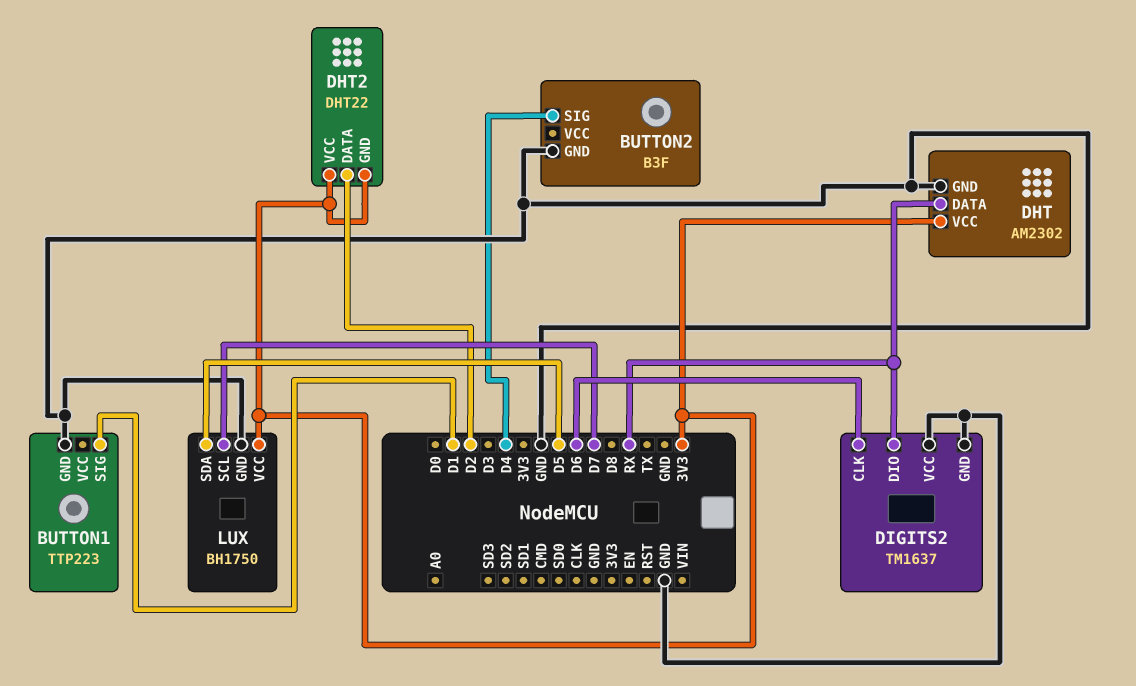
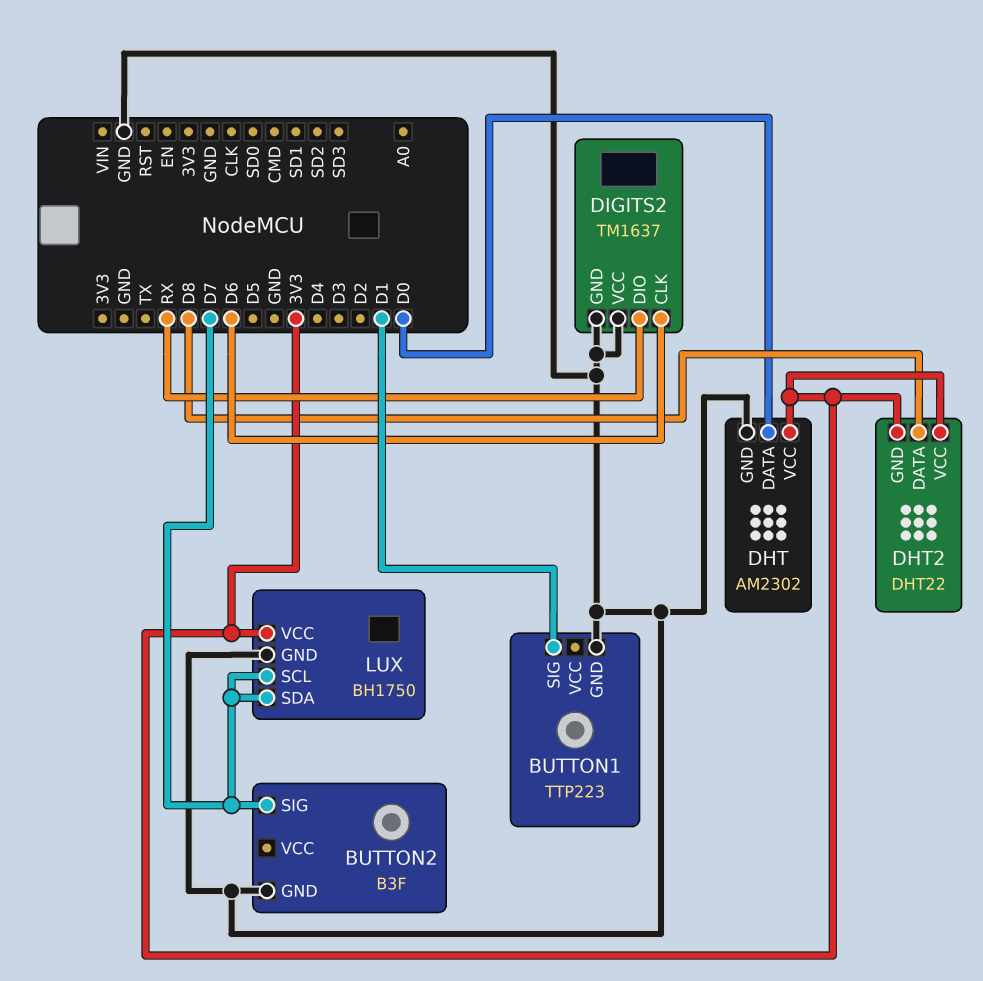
BUTTON2 pin SIG: D4 -> D7
DHT pin DATA: RX -> D0
DHT2 pin DATA: D2 -> D8
LUX pin SDA: D5 -> D7

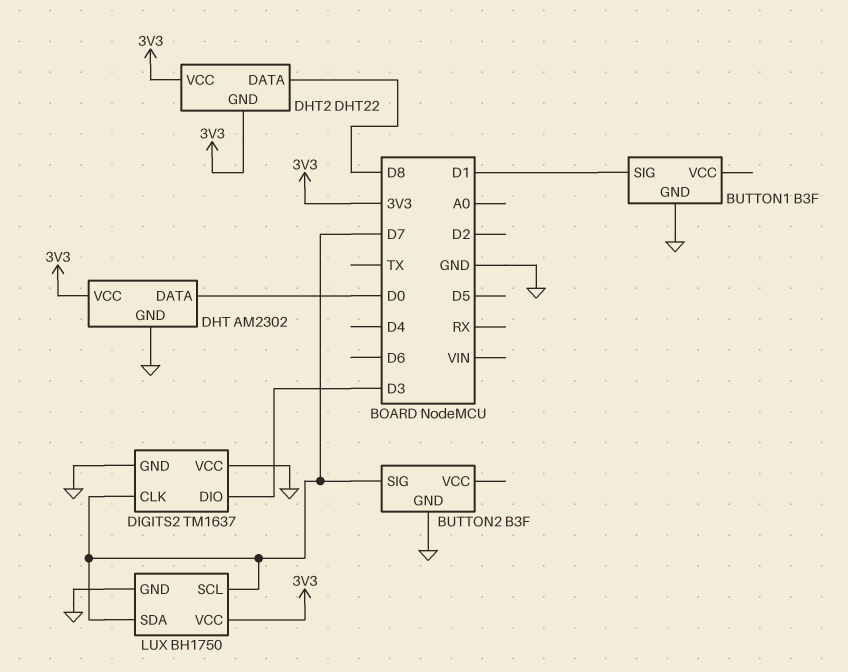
BUTTON1: TTP223 -> B3F
DIGITS2 pin CLK: D6 -> D7
DIGITS2 pin DIO: RX -> D3

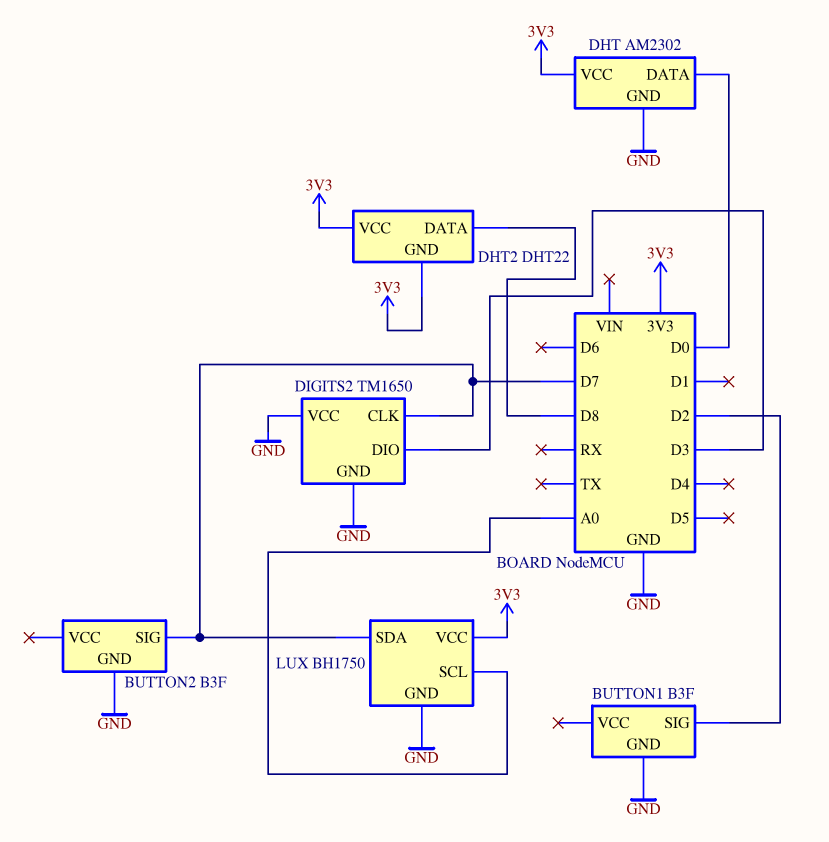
BUTTON1 pin SIG: D1 -> D2
DIGITS2: TM1637 -> TM1650
LUX pin SCL: D7 -> A0

